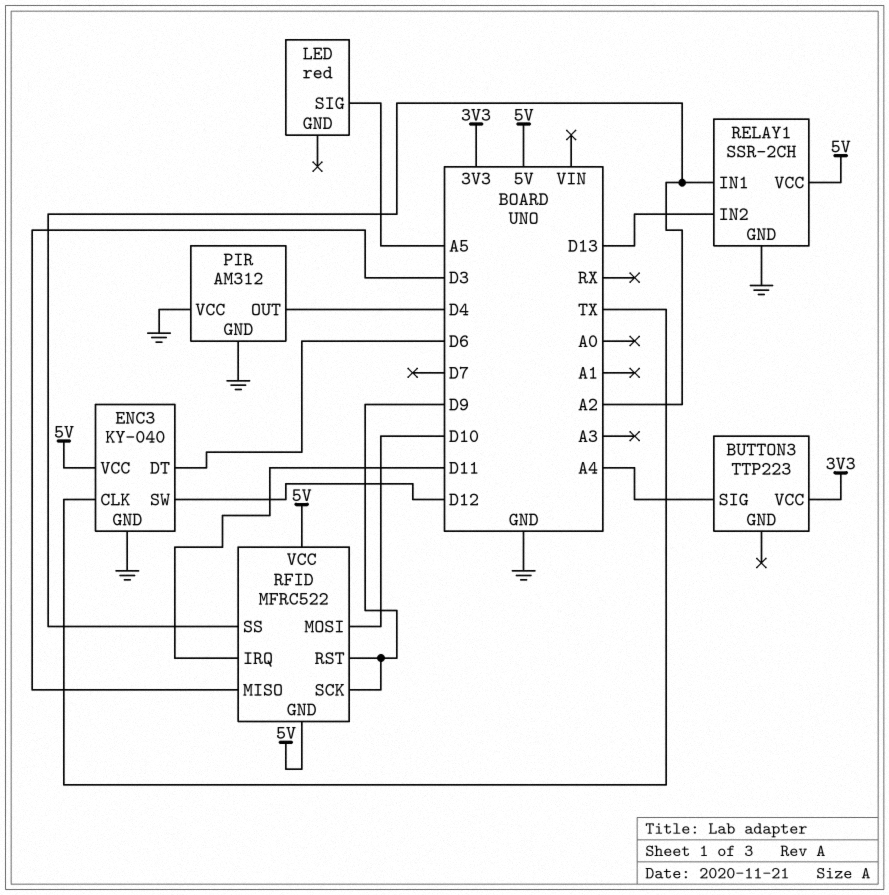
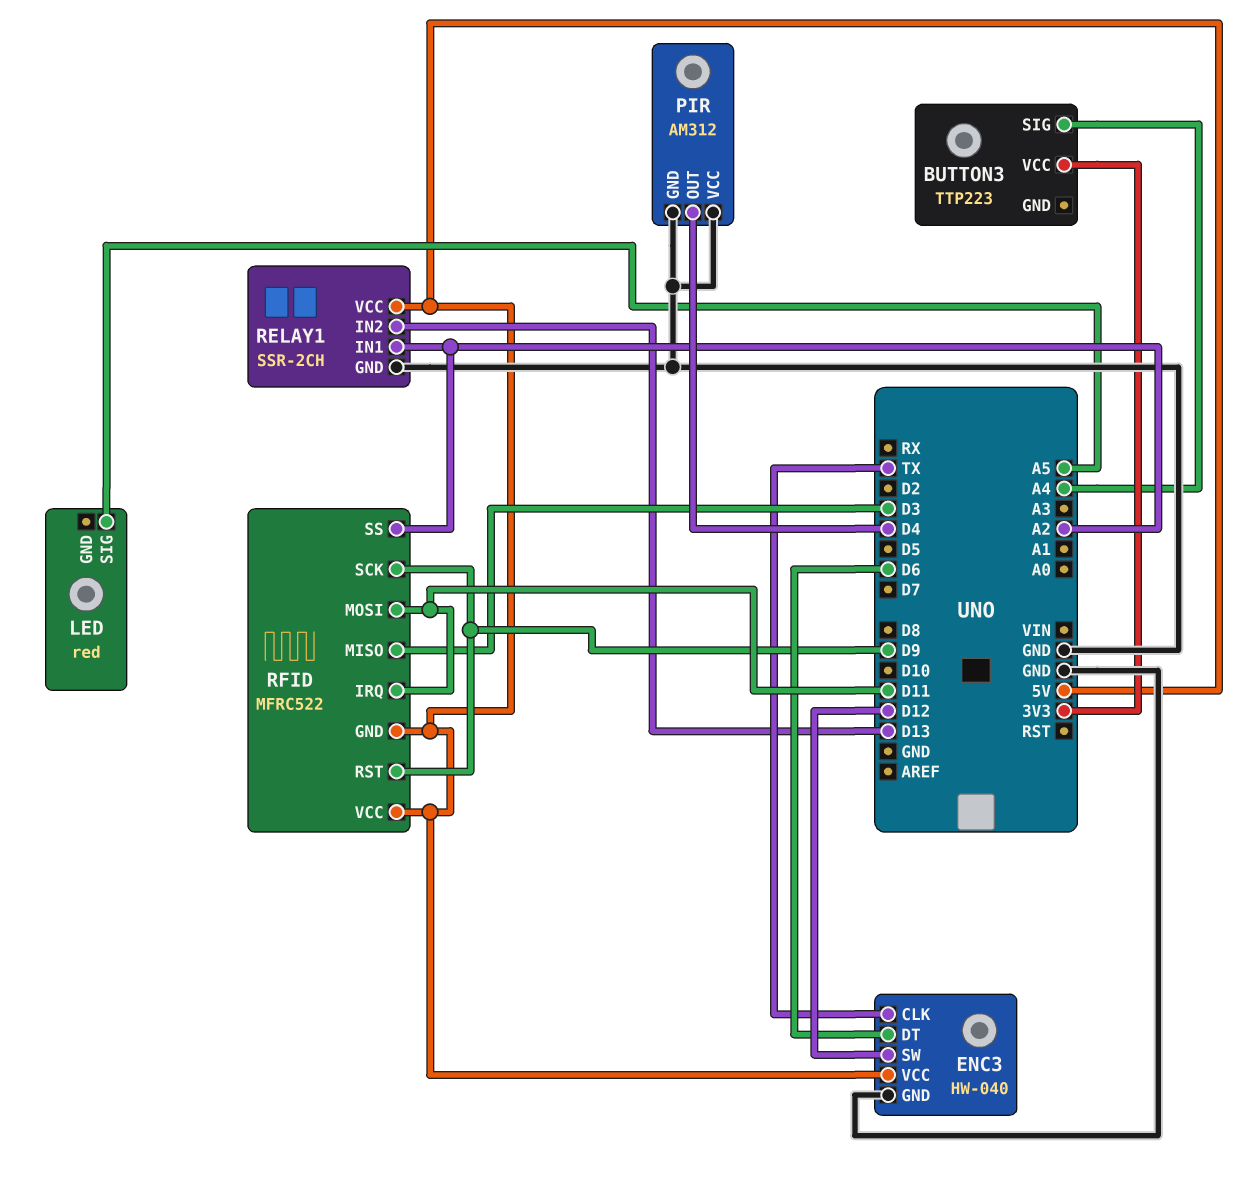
ENC3: KY-040 -> HW-040
RFID pin MOSI: D10 -> D11

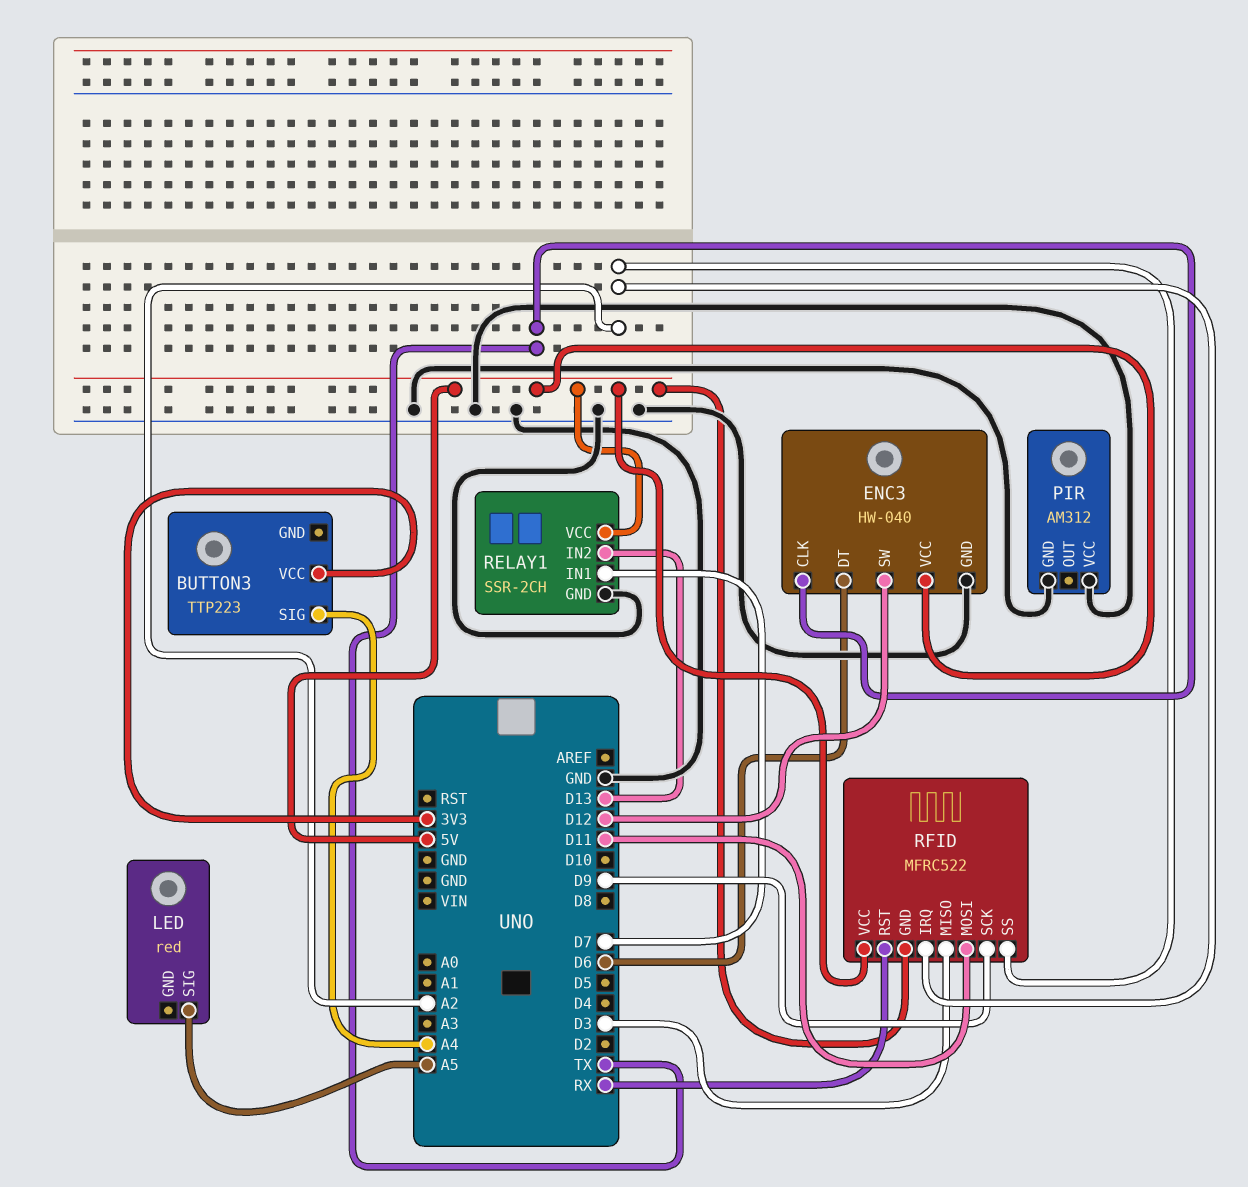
PIR pin OUT: D4 -> none
RELAY1 pin IN1: A2 -> D7
RFID pin IRQ: D11 -> A2
RFID pin RST: D9 -> RX

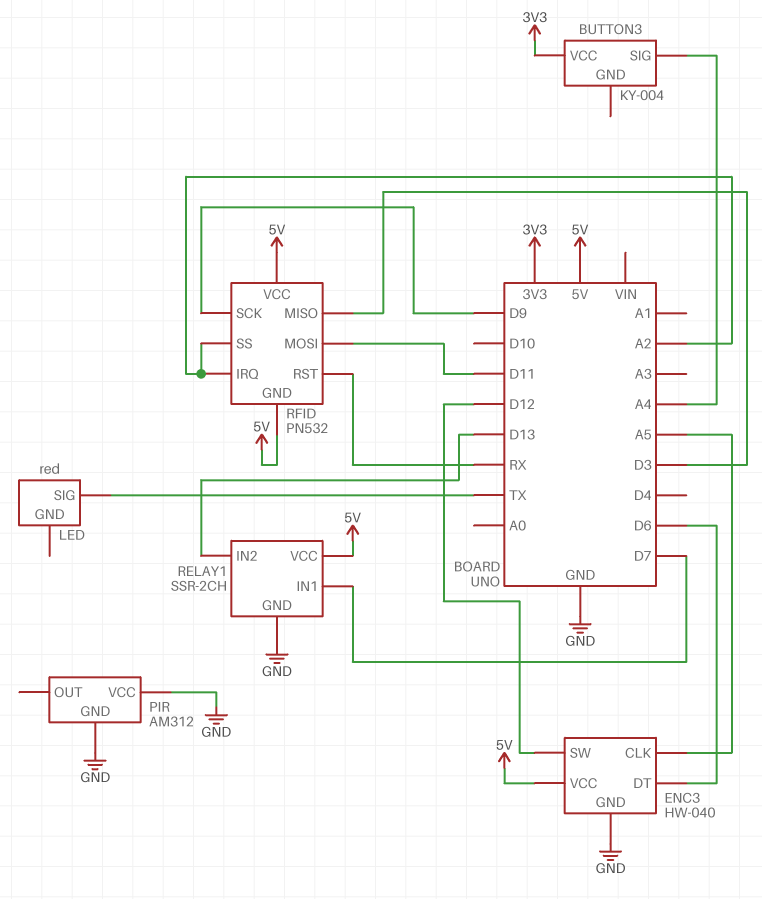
BUTTON3: TTP223 -> KY-004
ENC3 pin CLK: TX -> A5
LED pin SIG: A5 -> TX
RFID: MFRC522 -> PN532

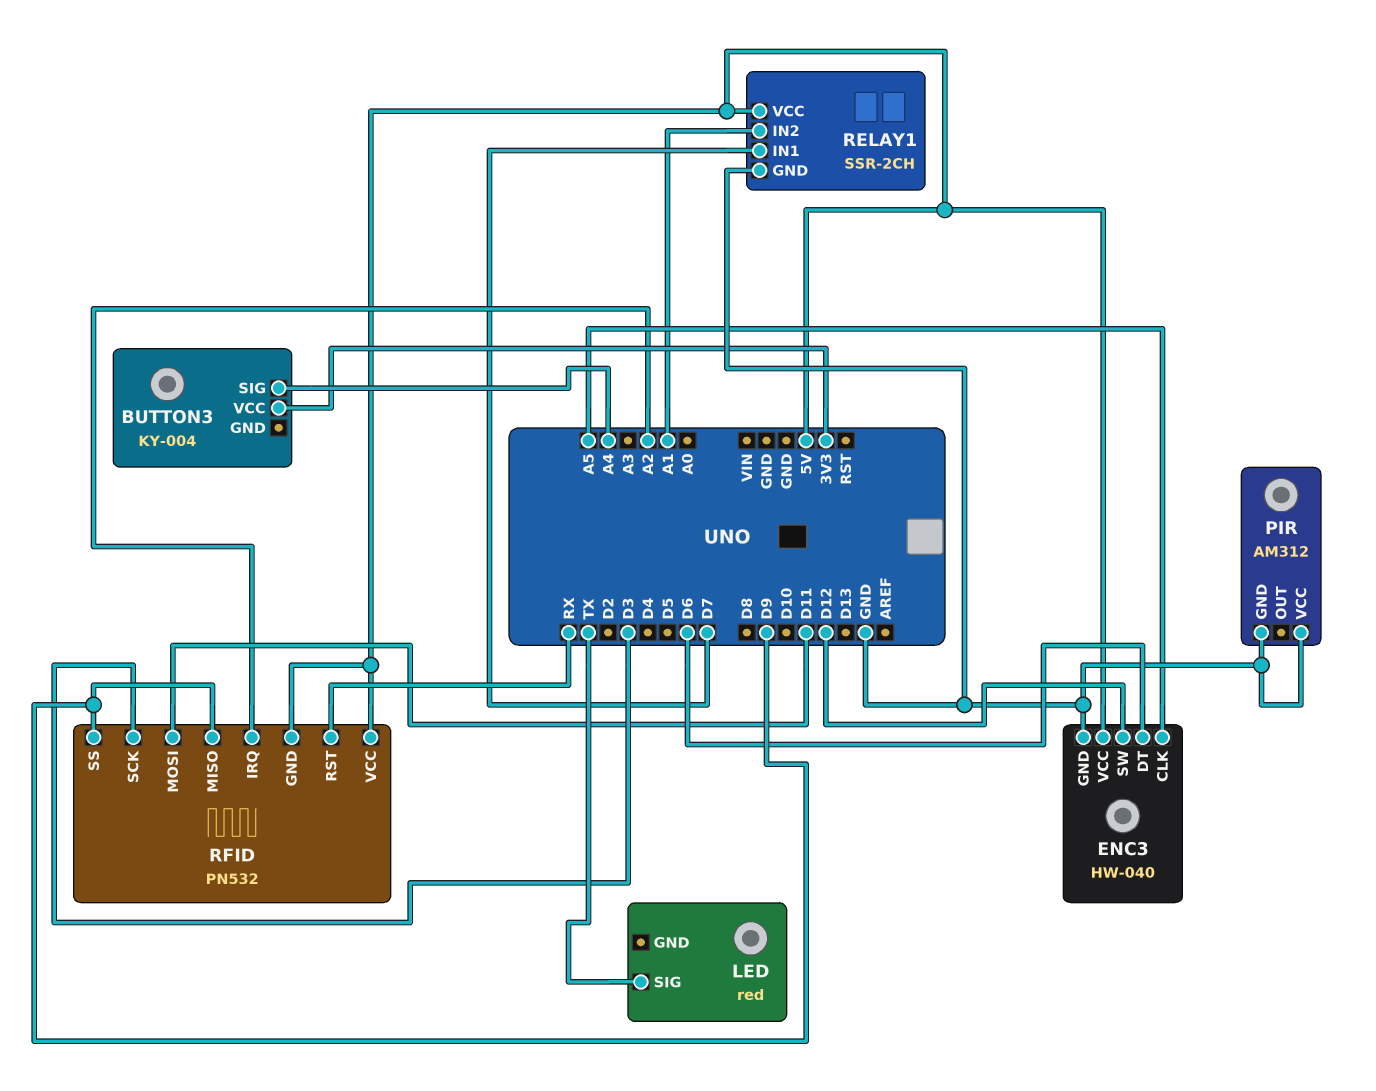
RELAY1 pin IN2: D13 -> A1
RFID pin MISO: D3 -> D9
RFID pin SCK: D9 -> D3
RFID pin SS: A2 -> D9

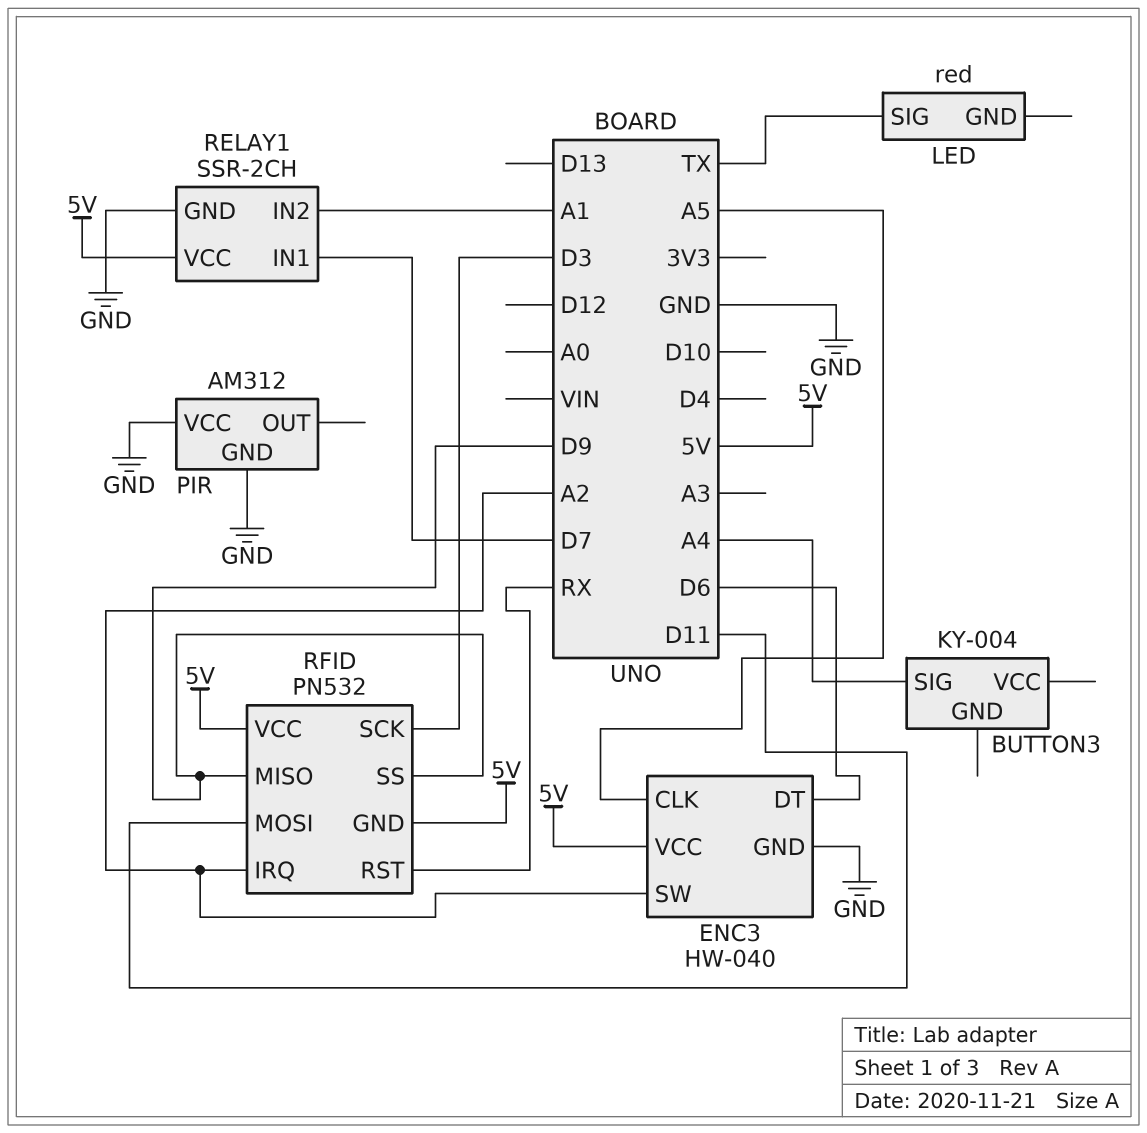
BUTTON3 pin VCC: 3V3 -> none
ENC3 pin SW: D12 -> A2

